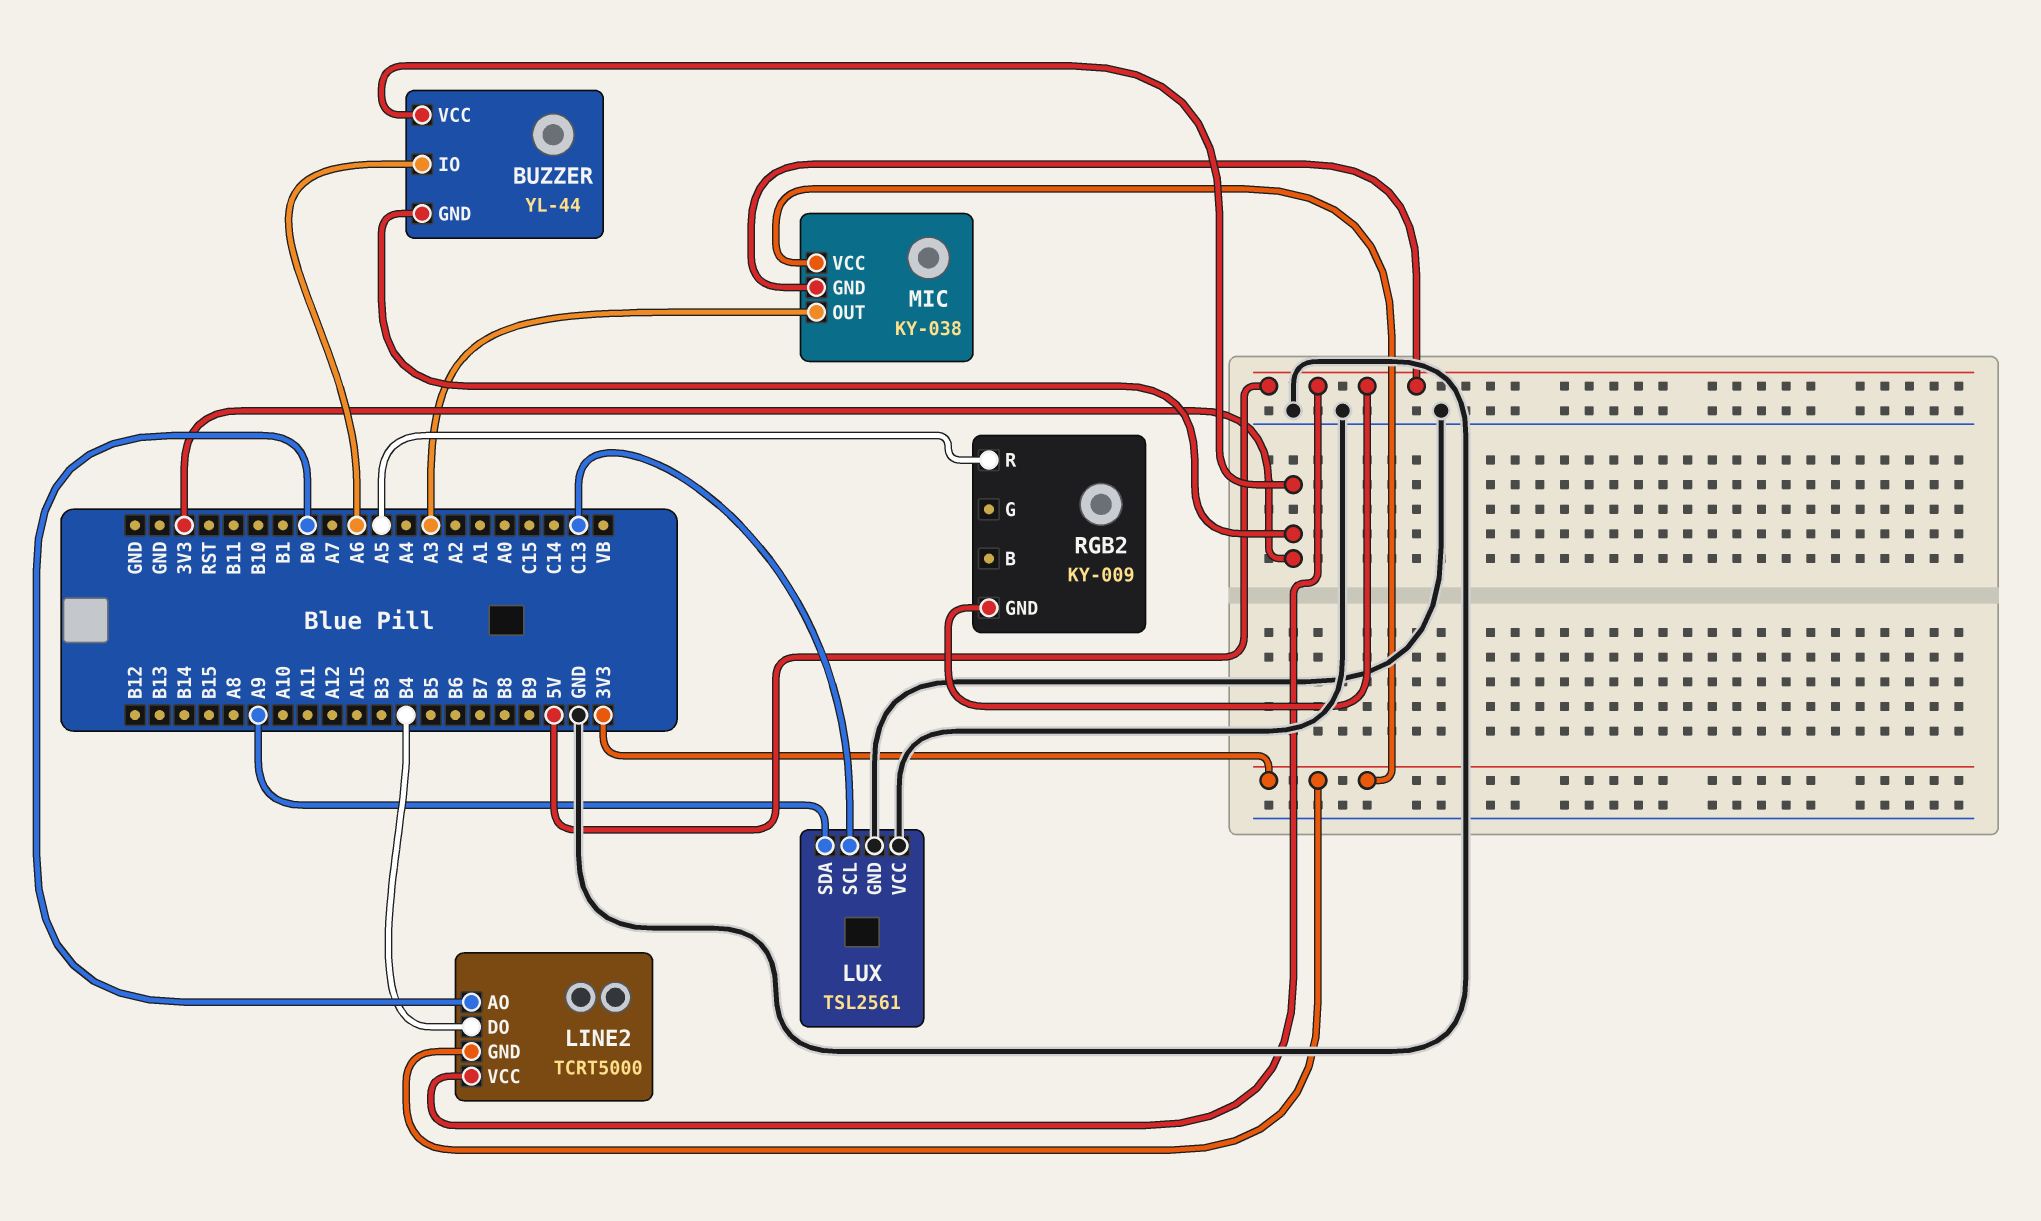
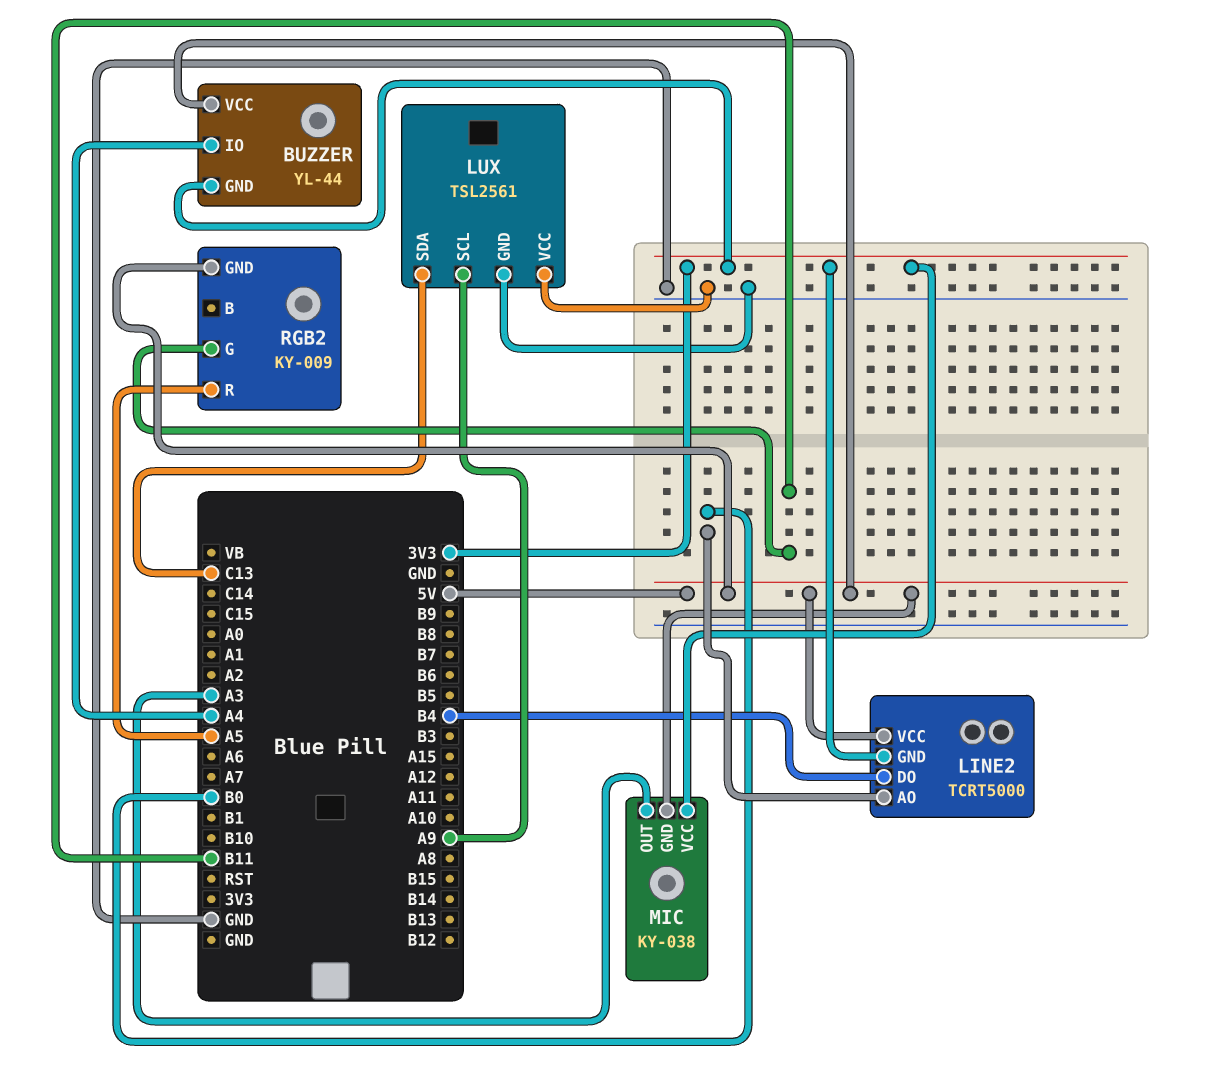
BUZZER pin IO: A6 -> A4
BUZZER pin VCC: 3V3 -> 5V
LUX pin SCL: C13 -> A9
LUX pin SDA: A9 -> C13
RGB2 pin G: none -> B11

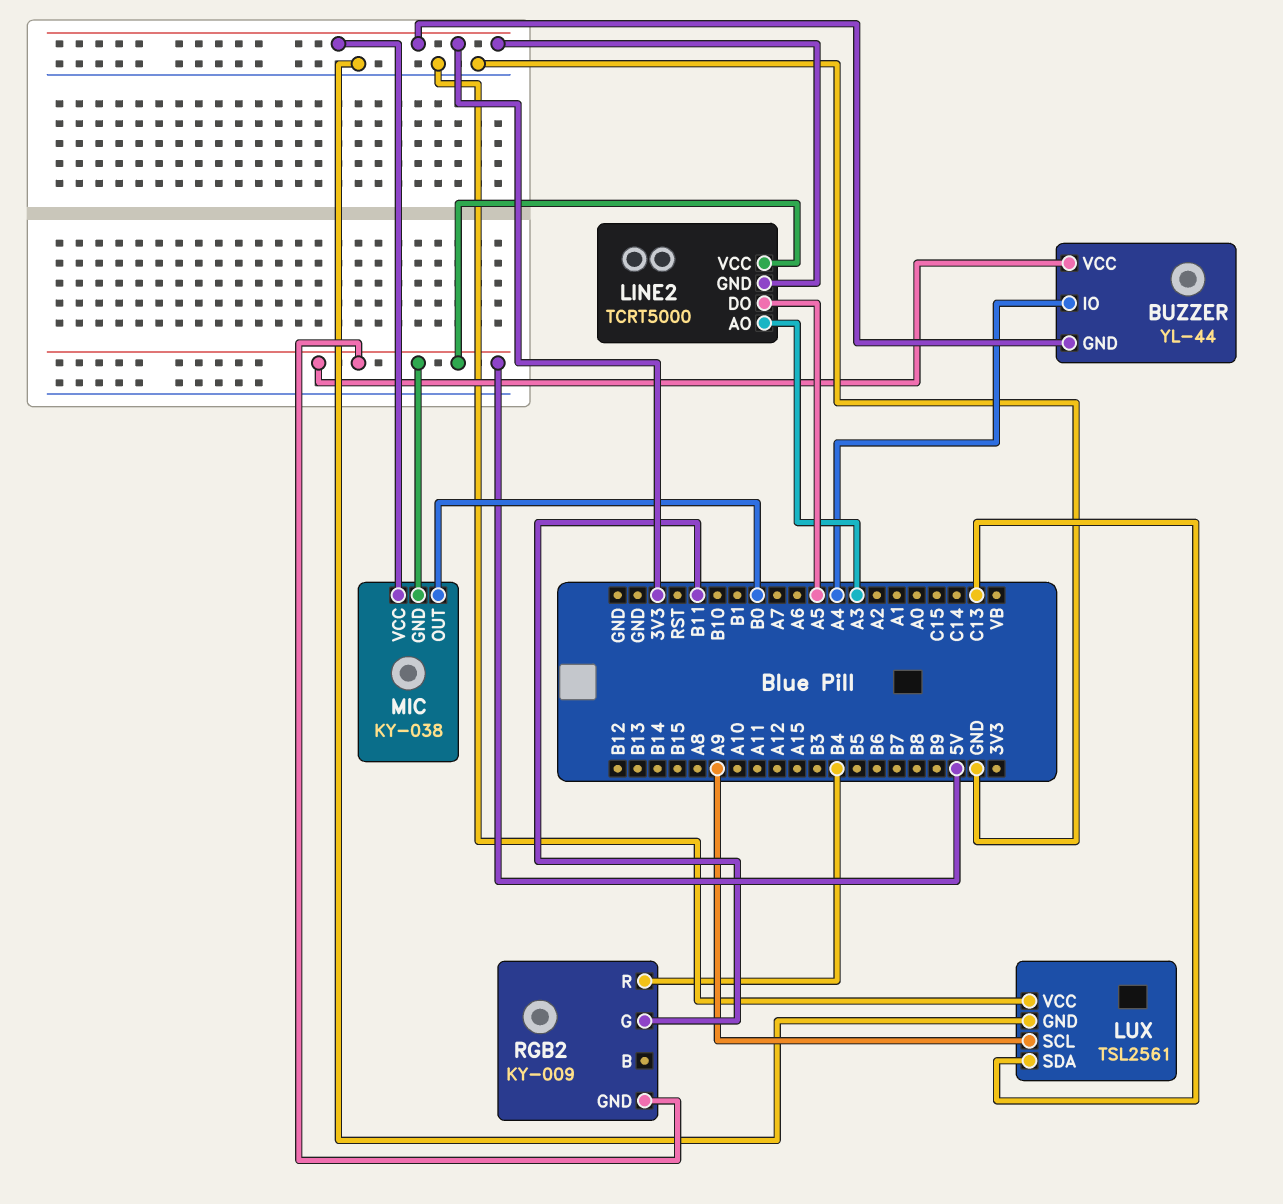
LINE2 pin AO: B0 -> A3
LINE2 pin DO: B4 -> A5
MIC pin OUT: A3 -> B0
RGB2 pin R: A5 -> B4

